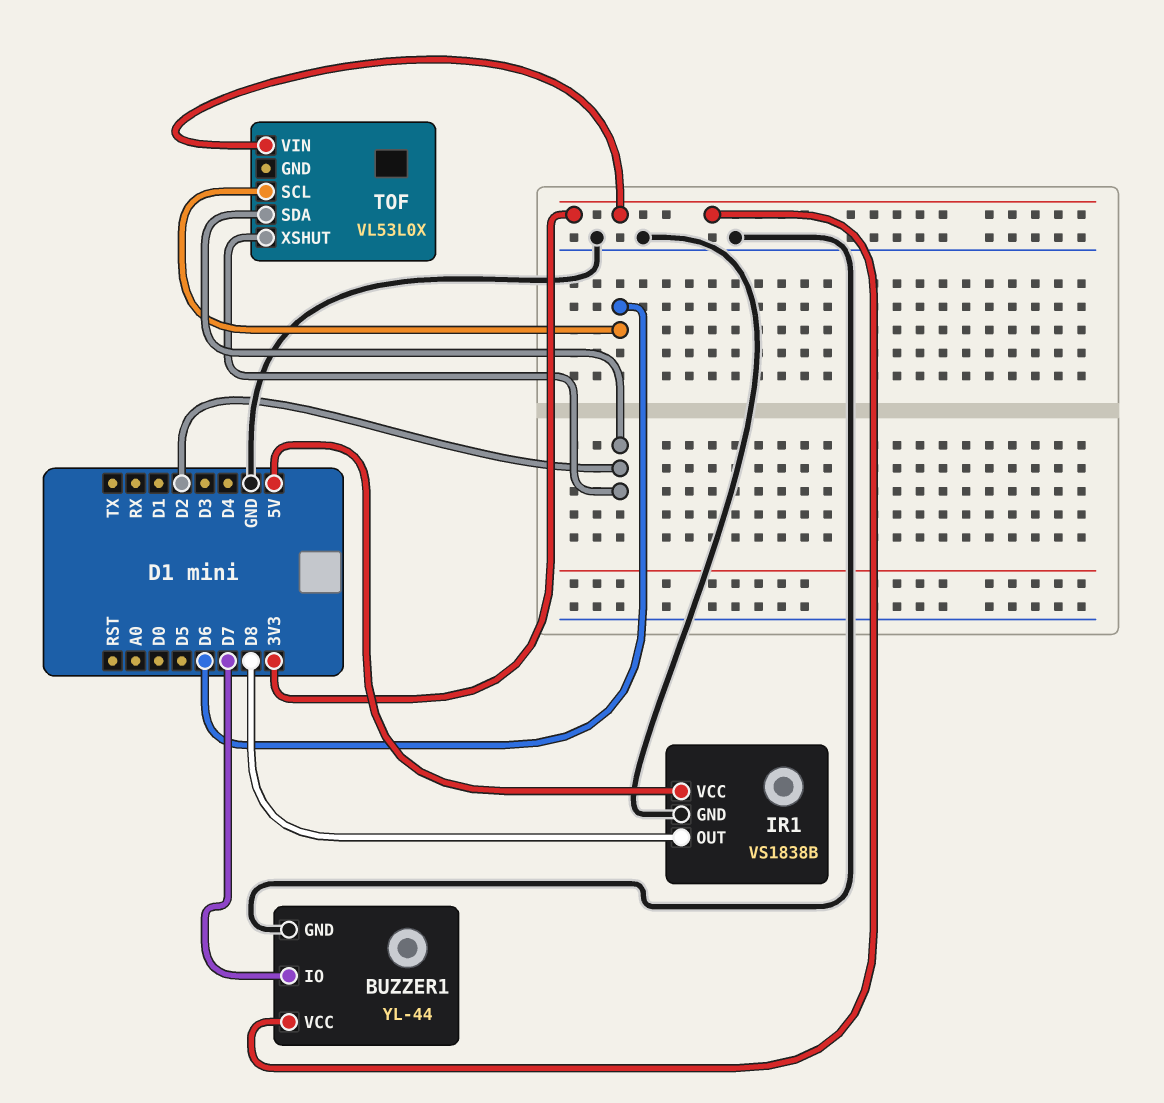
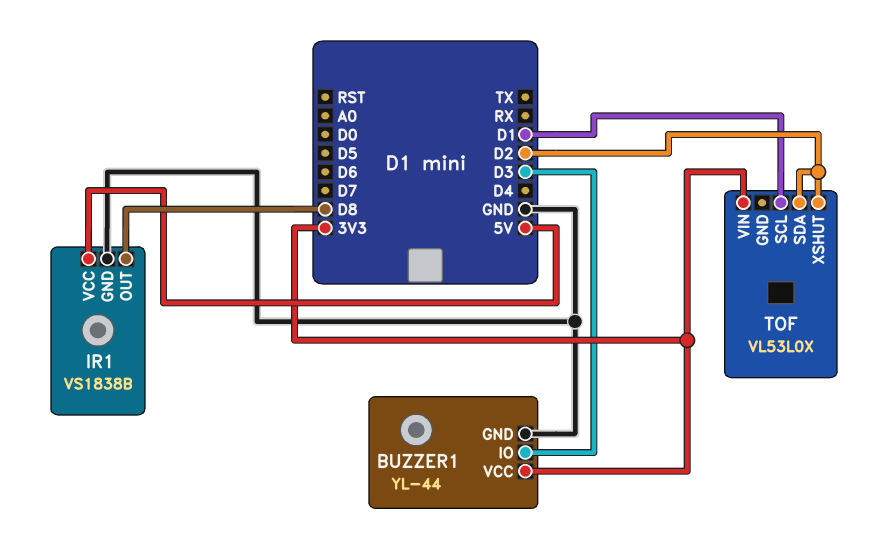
BUZZER1 pin IO: D7 -> D3
TOF pin SCL: D6 -> D1

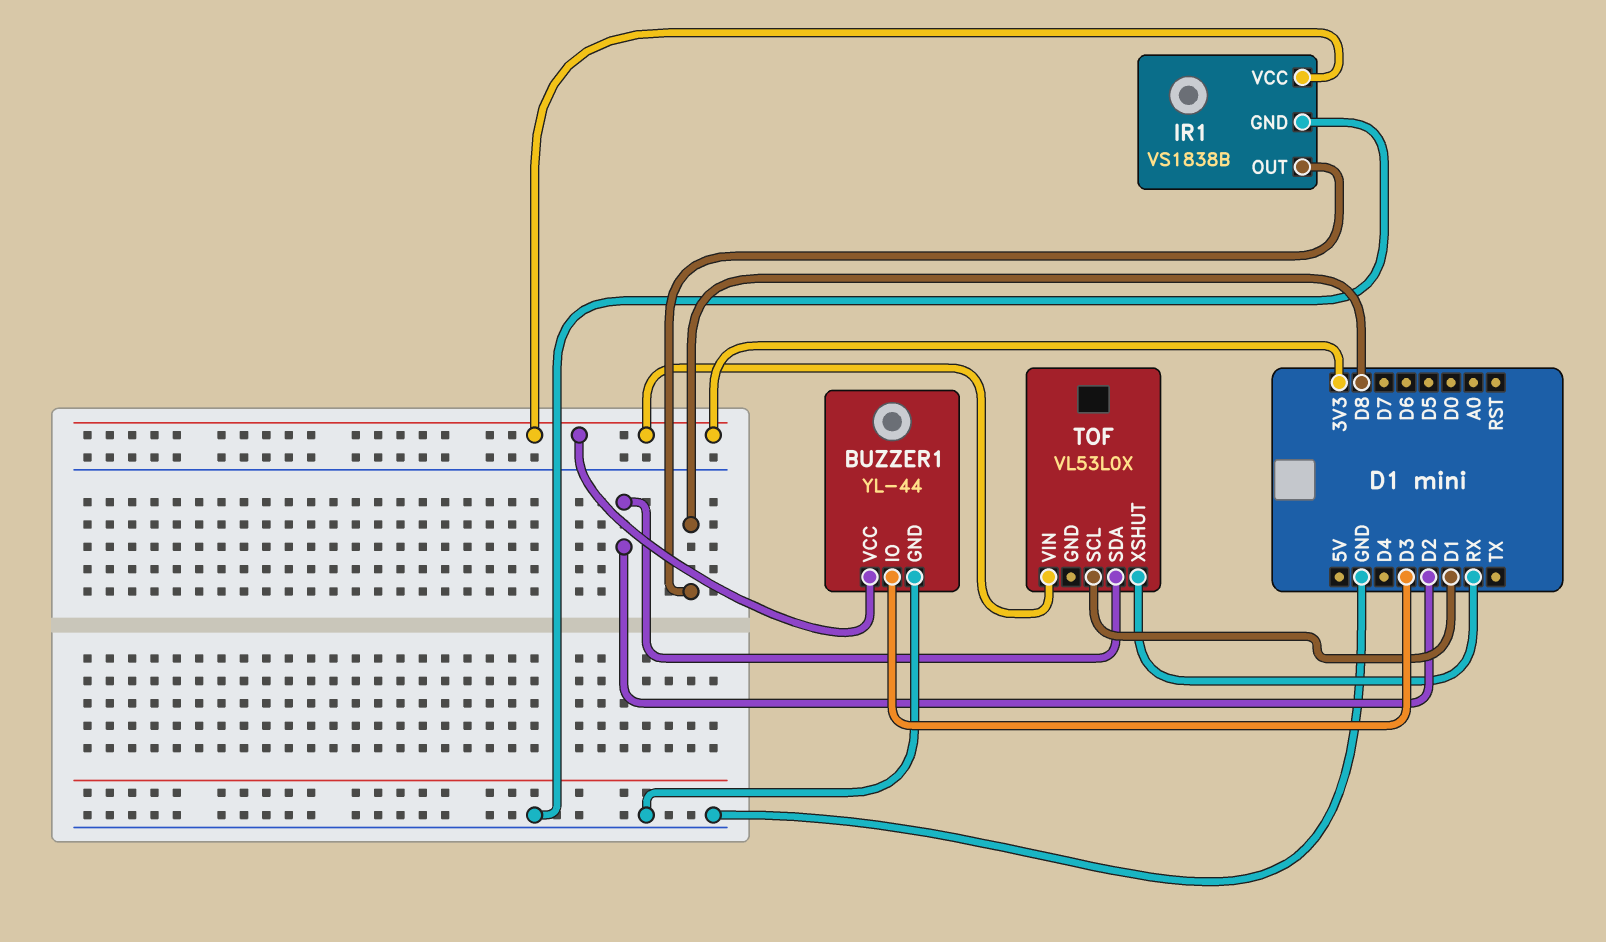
IR1 pin VCC: 5V -> 3V3
TOF pin XSHUT: D2 -> RX

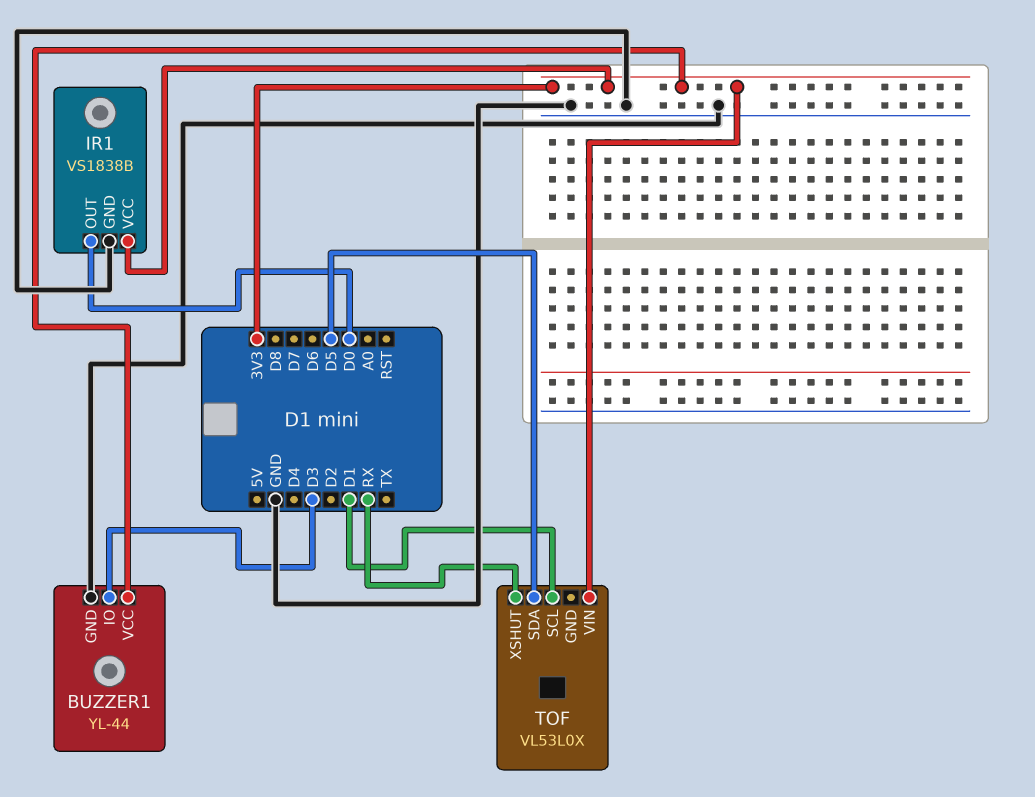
IR1 pin OUT: D8 -> D0
TOF pin SDA: D2 -> D5

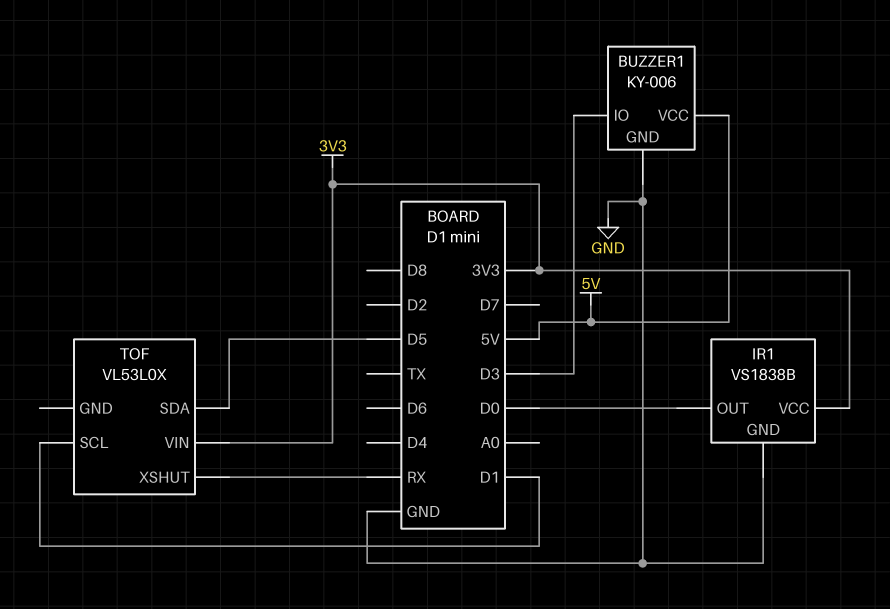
BUZZER1: YL-44 -> KY-006
BUZZER1 pin VCC: 3V3 -> 5V

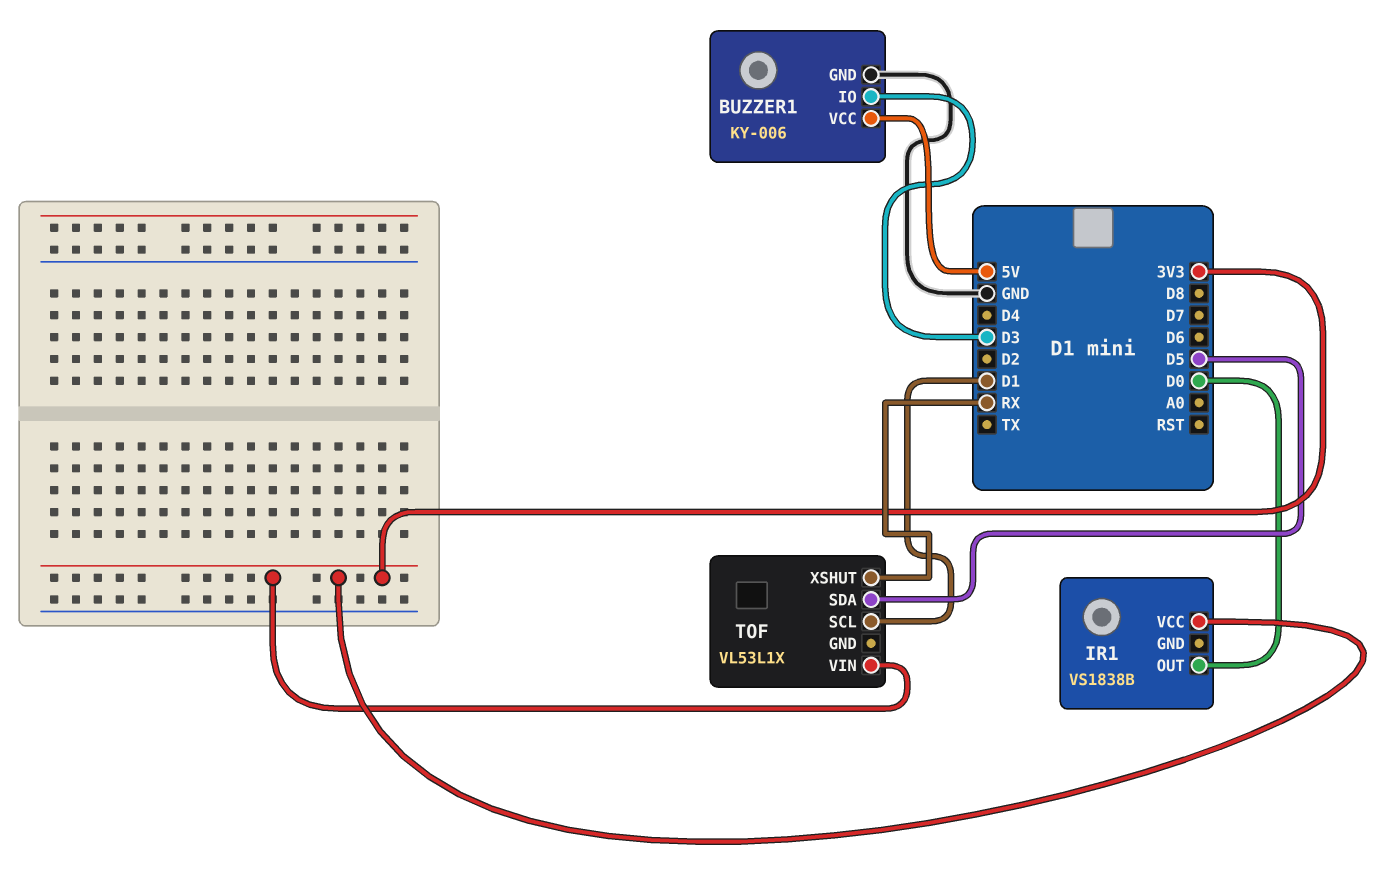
IR1 pin GND: GND -> none
TOF: VL53L0X -> VL53L1X

